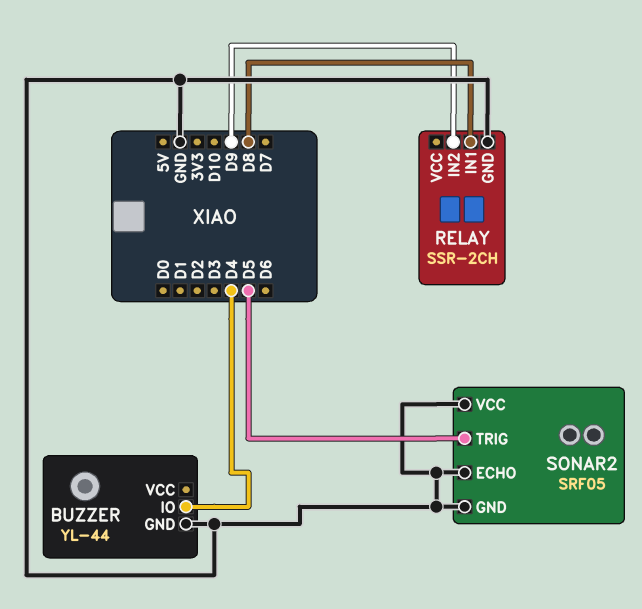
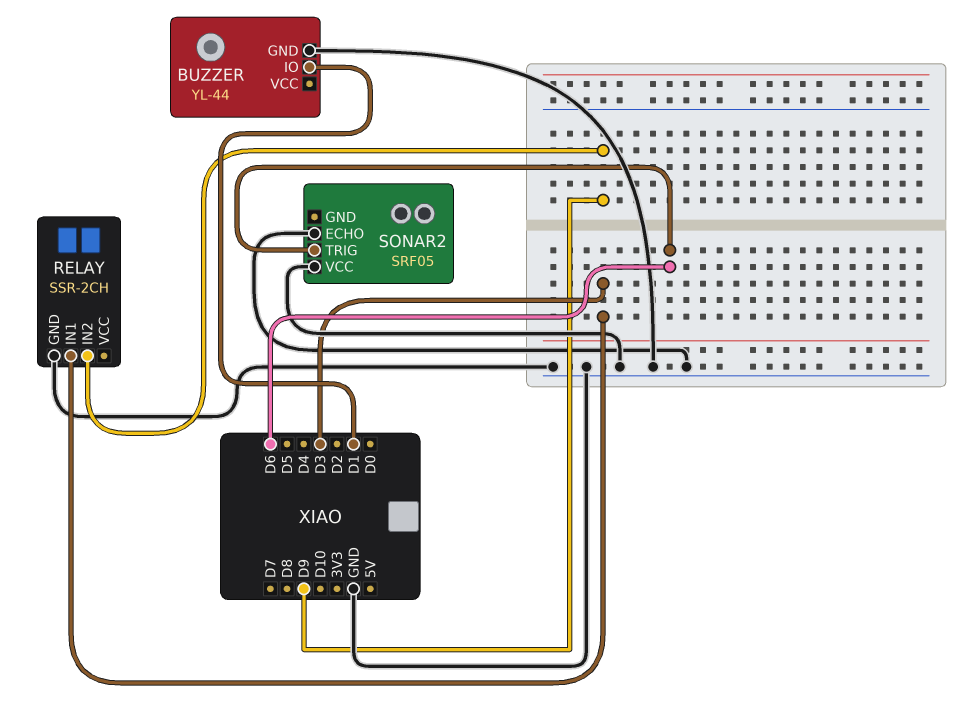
BUZZER pin IO: D4 -> D1
RELAY pin IN1: D8 -> D3
SONAR2 pin GND: GND -> none
SONAR2 pin TRIG: D5 -> D6

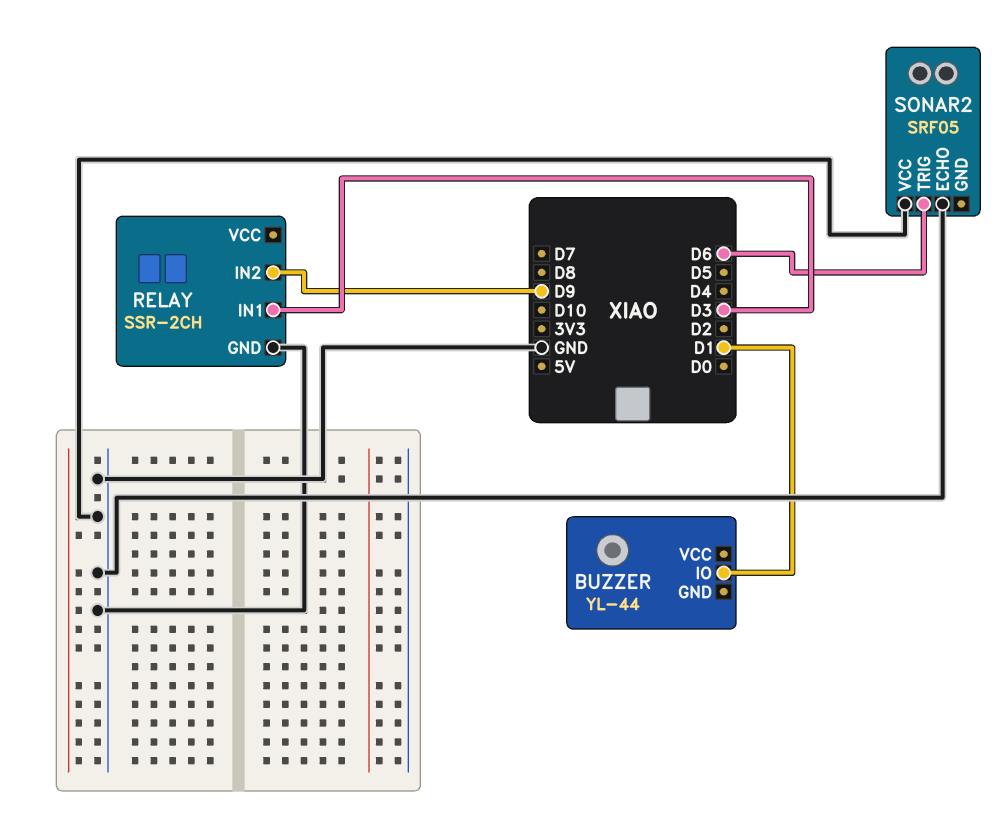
BUZZER pin GND: GND -> none

